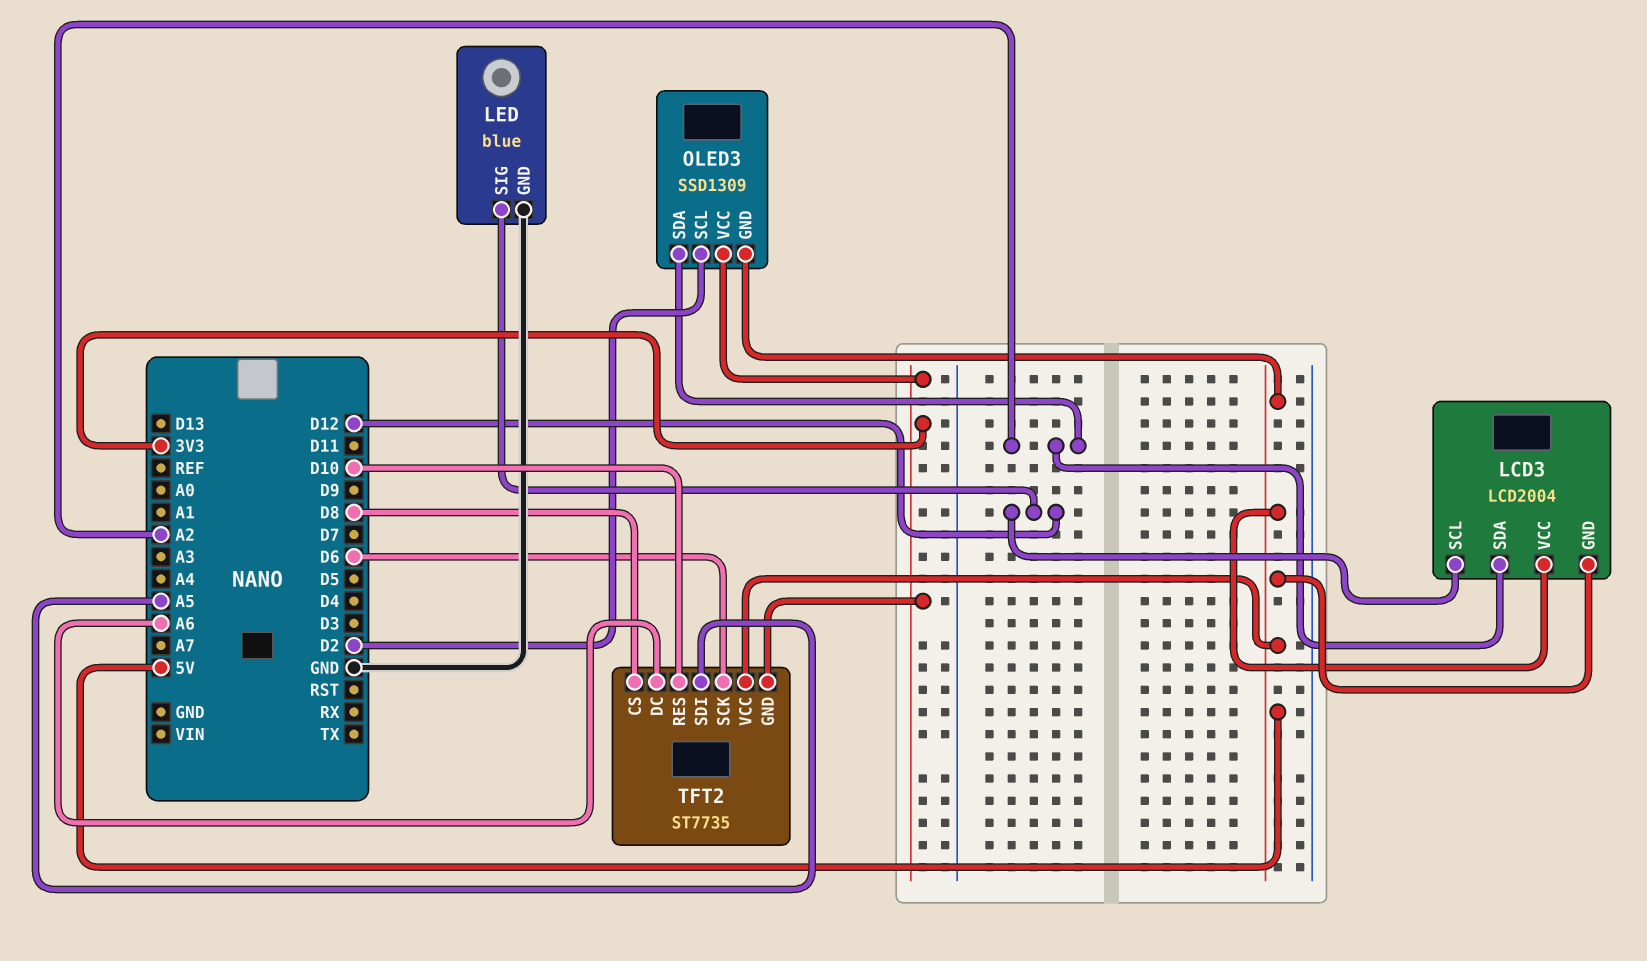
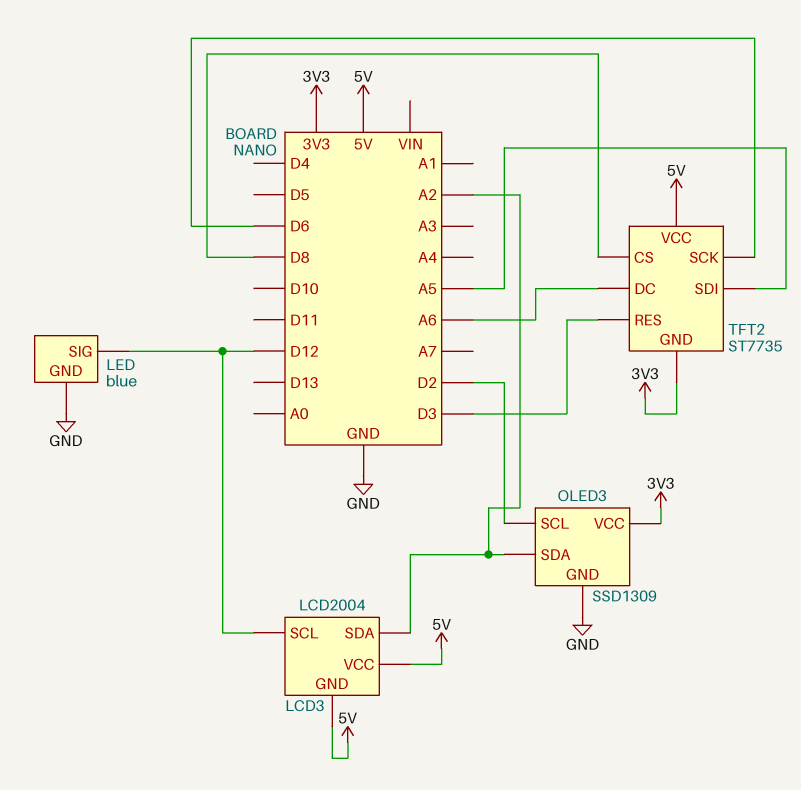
OLED3 pin GND: 5V -> GND
TFT2 pin RES: D10 -> D3

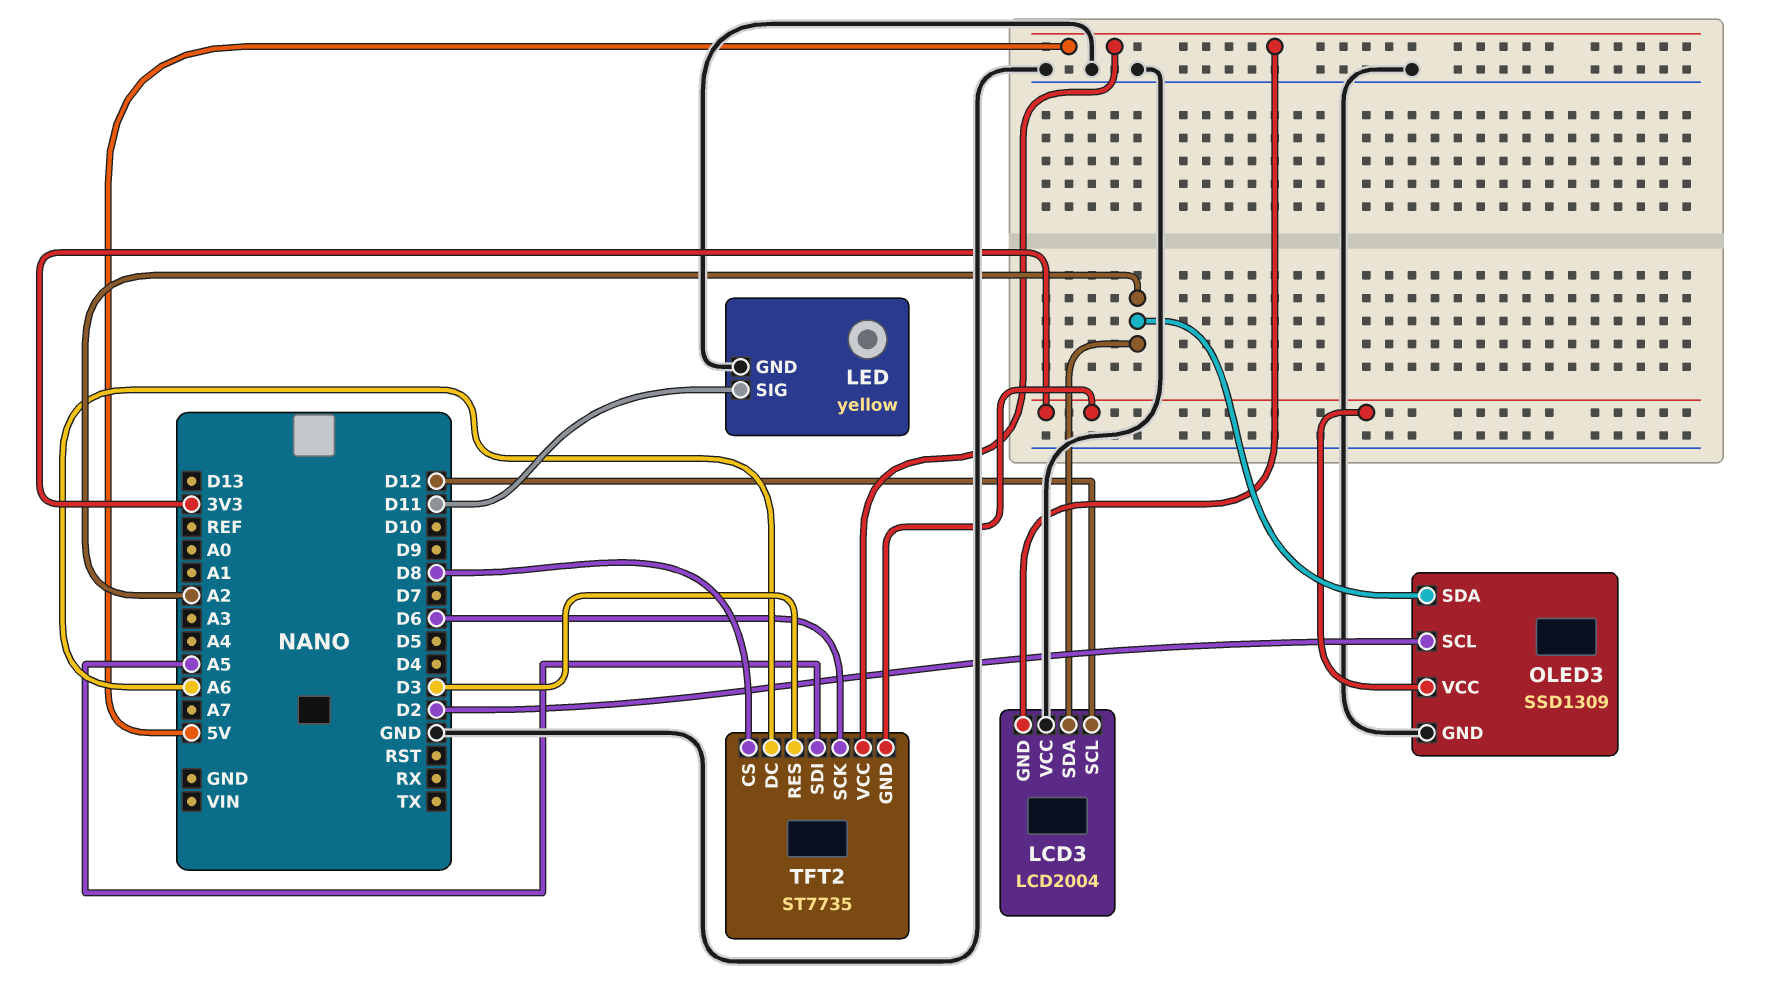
LCD3 pin VCC: 5V -> GND
LED: blue -> yellow
LED pin SIG: D12 -> D11

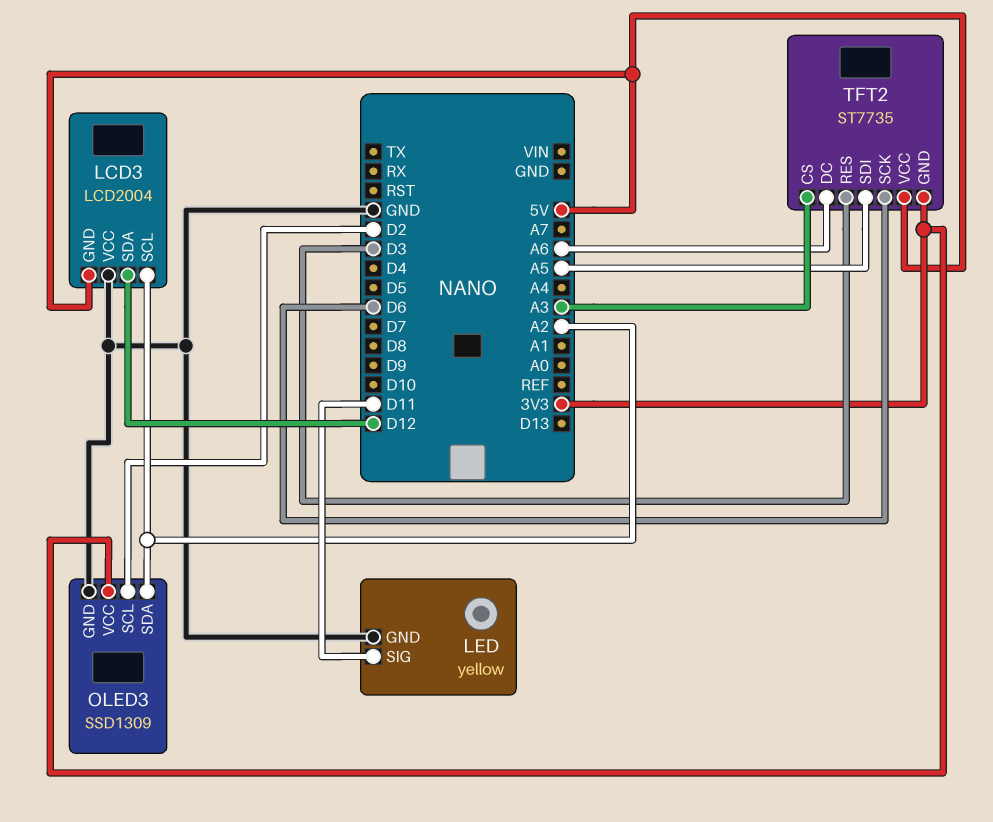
LCD3 pin SCL: D12 -> A2
LCD3 pin SDA: A2 -> D12
TFT2 pin CS: D8 -> A3

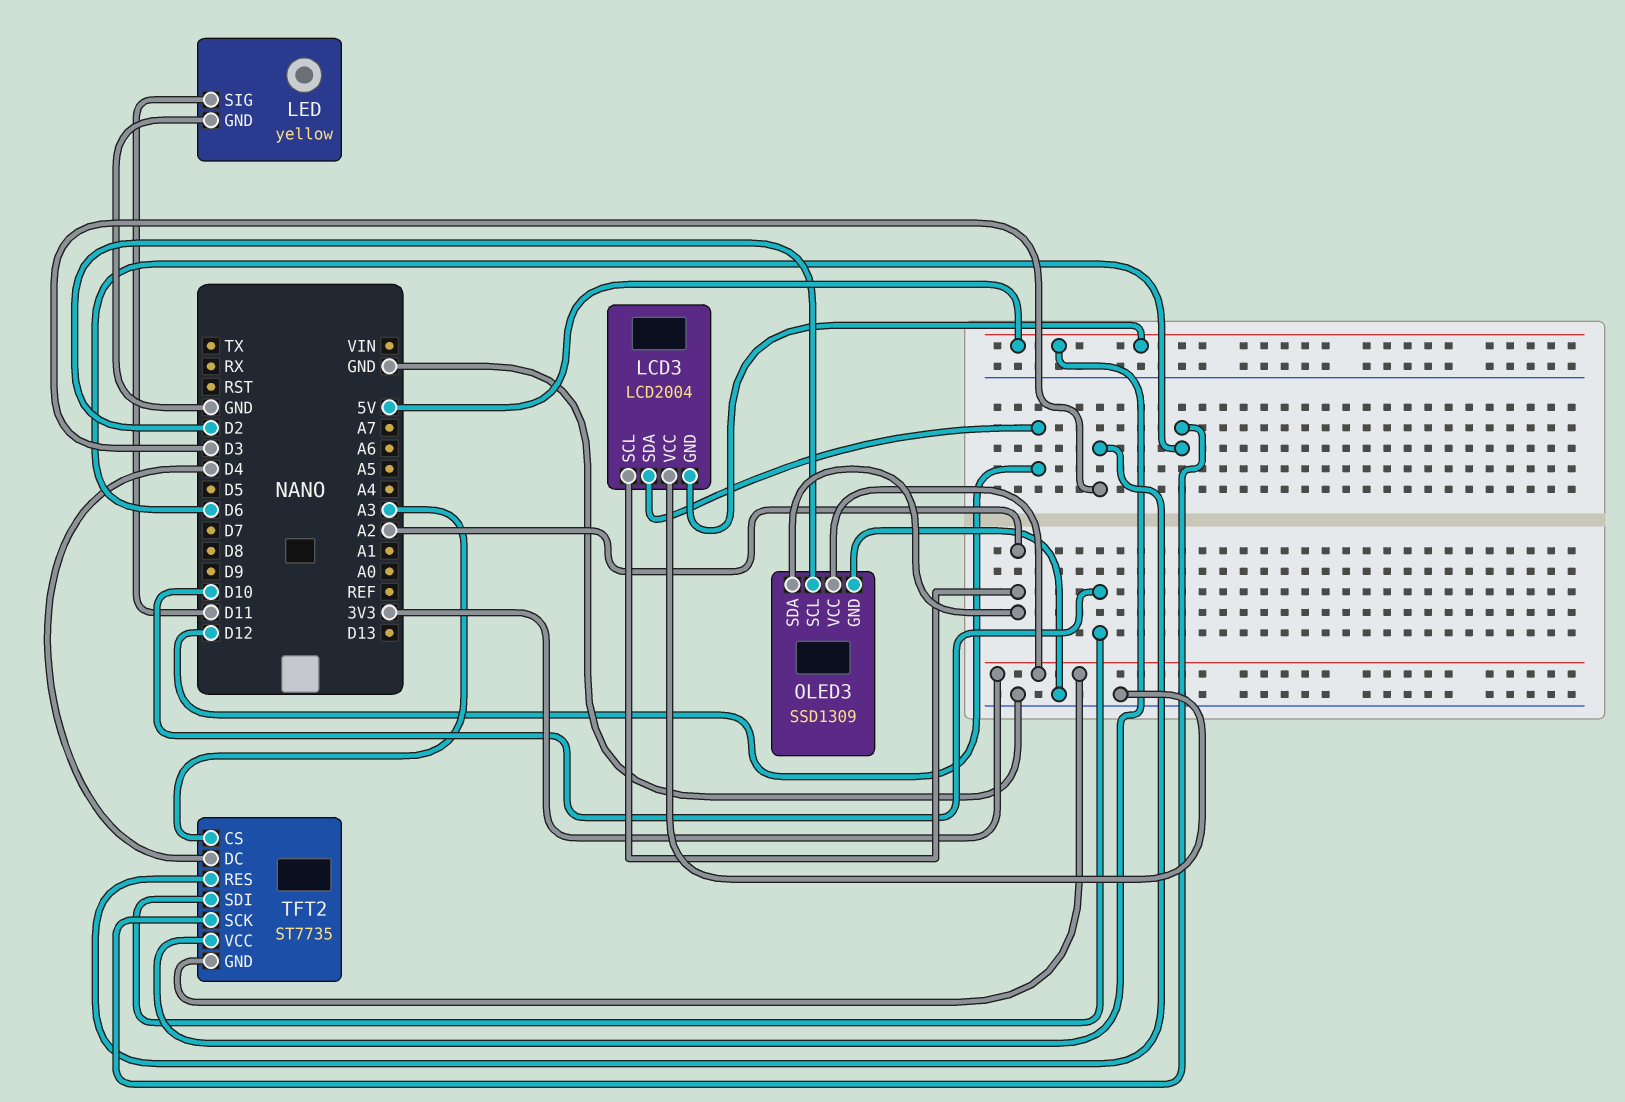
TFT2 pin DC: A6 -> D4
TFT2 pin SDI: A5 -> D10

